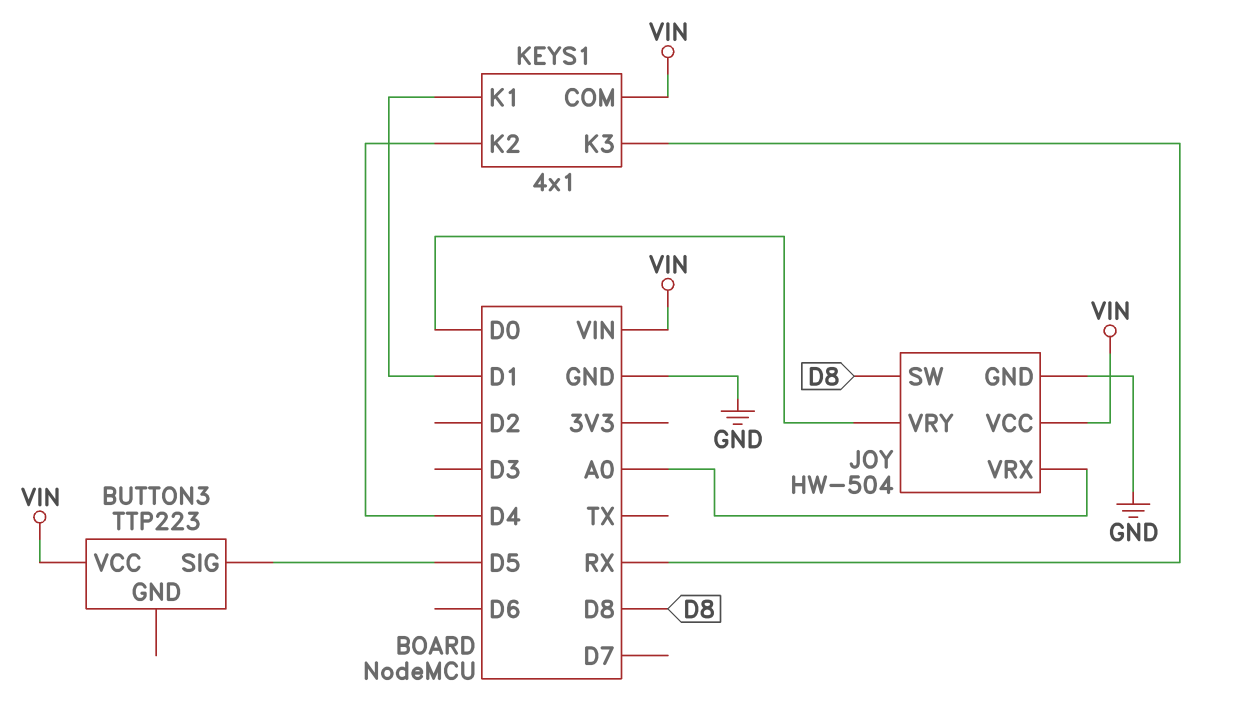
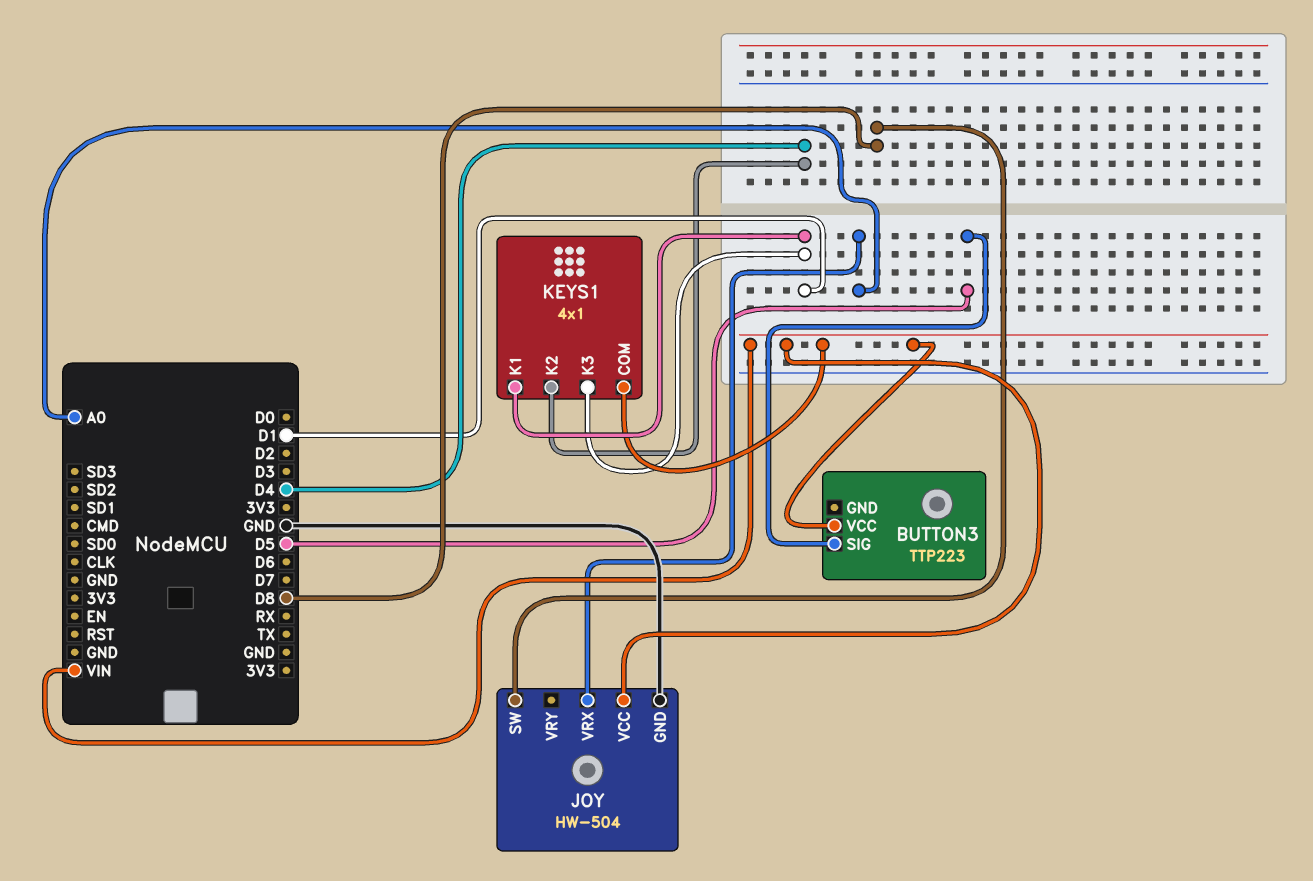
JOY pin VRY: D0 -> none
KEYS1 pin K3: RX -> D1

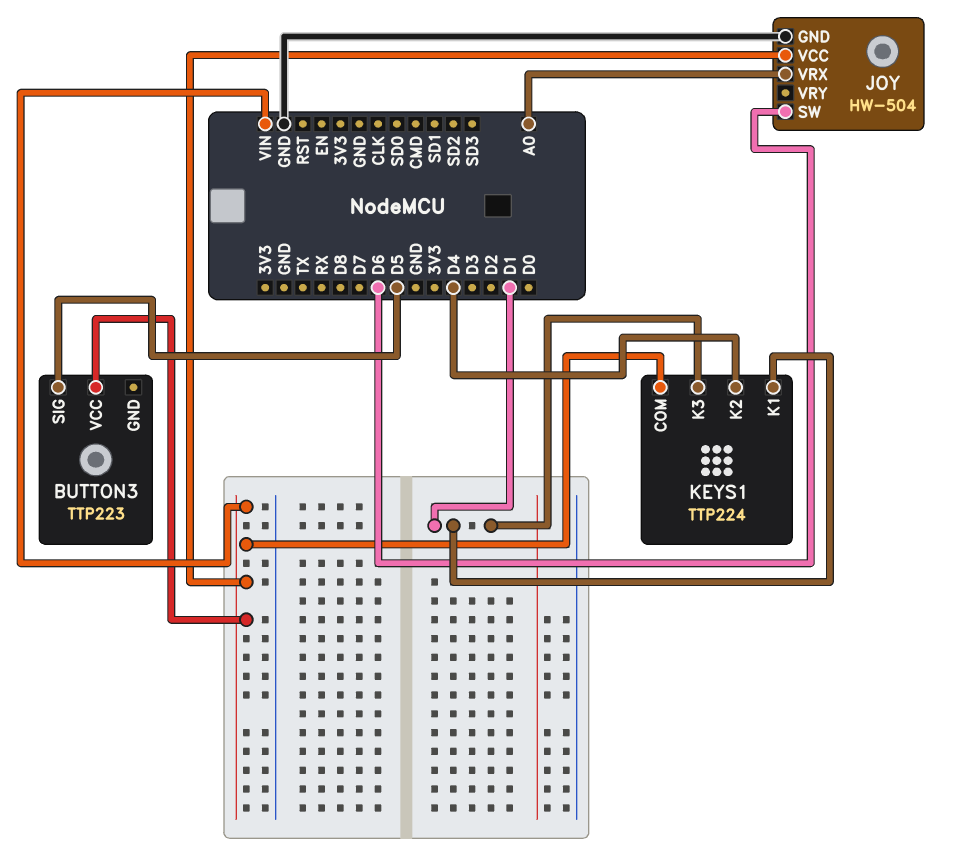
JOY pin SW: D8 -> D6
KEYS1: 4x1 -> TTP224

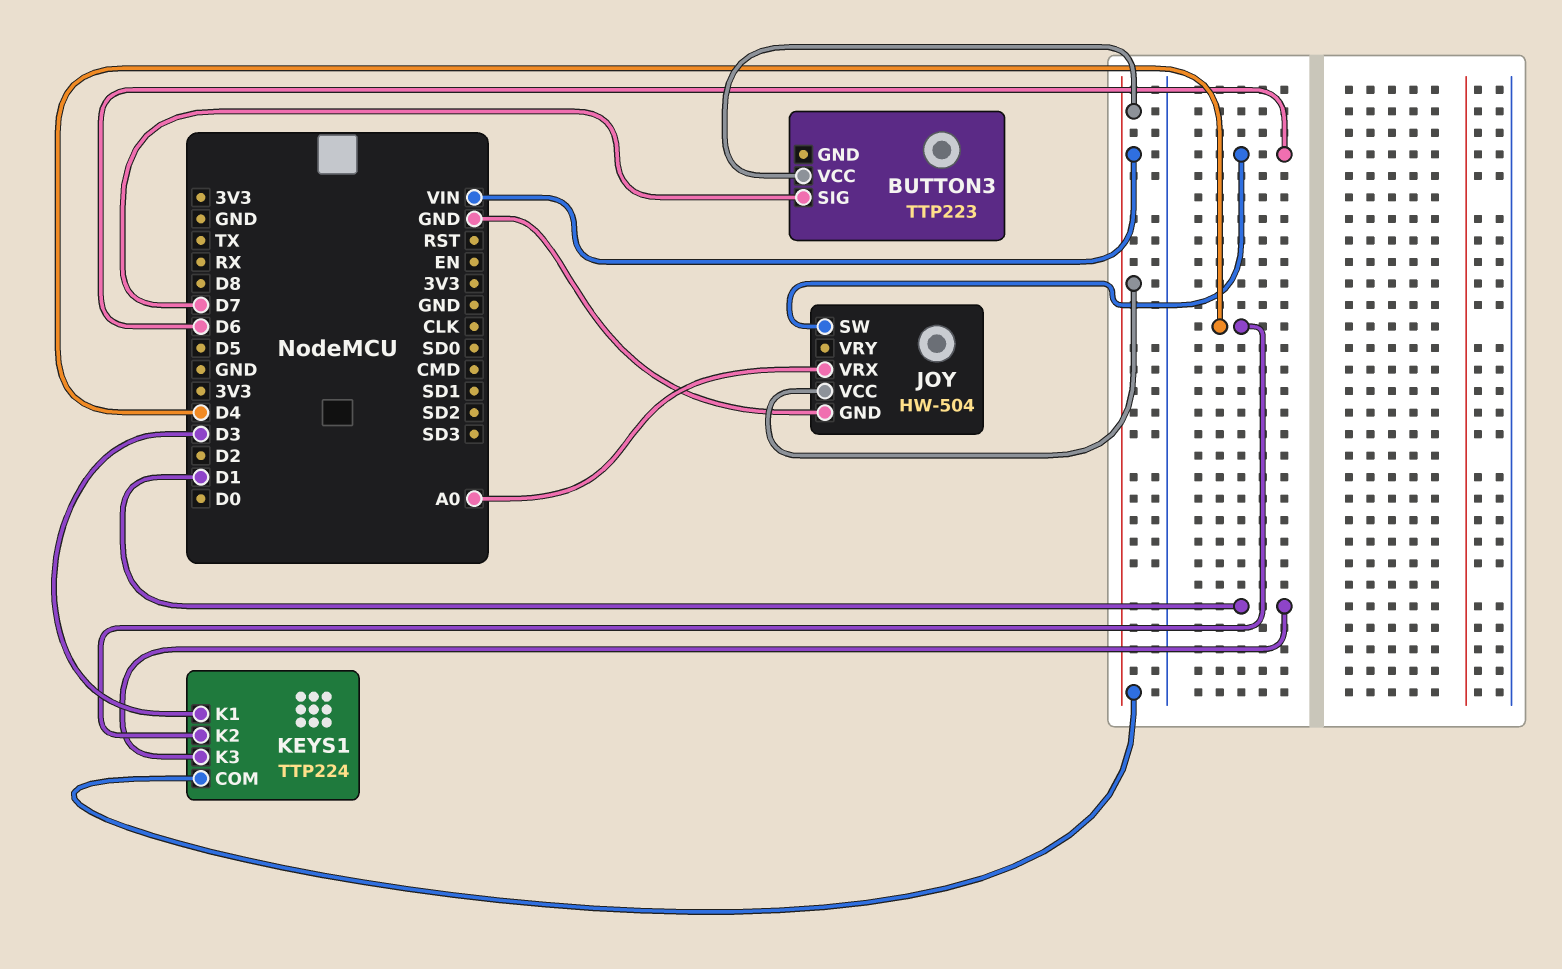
BUTTON3 pin SIG: D5 -> D7
KEYS1 pin K1: D1 -> D3

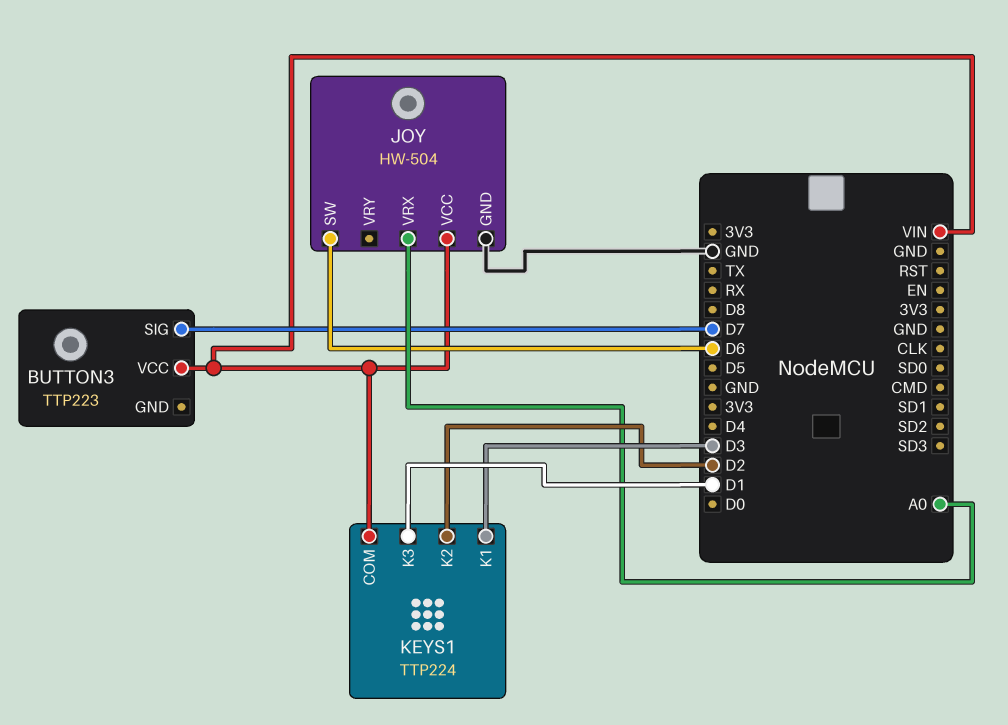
KEYS1 pin K2: D4 -> D2

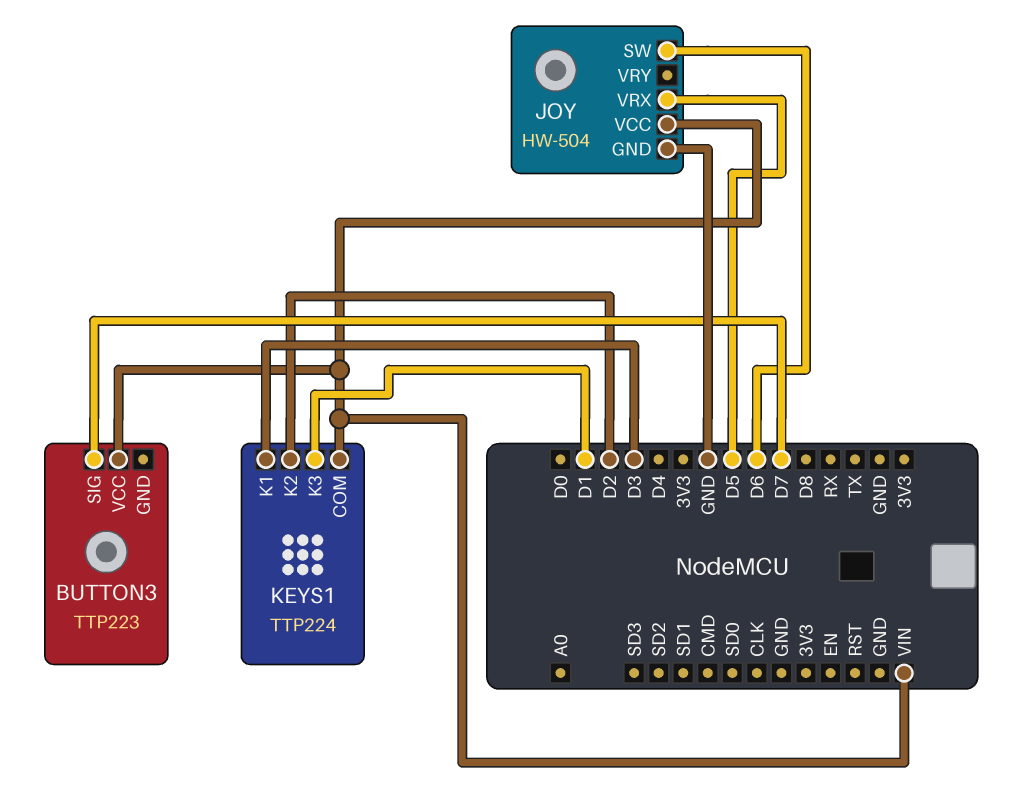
JOY pin VRX: A0 -> D5

